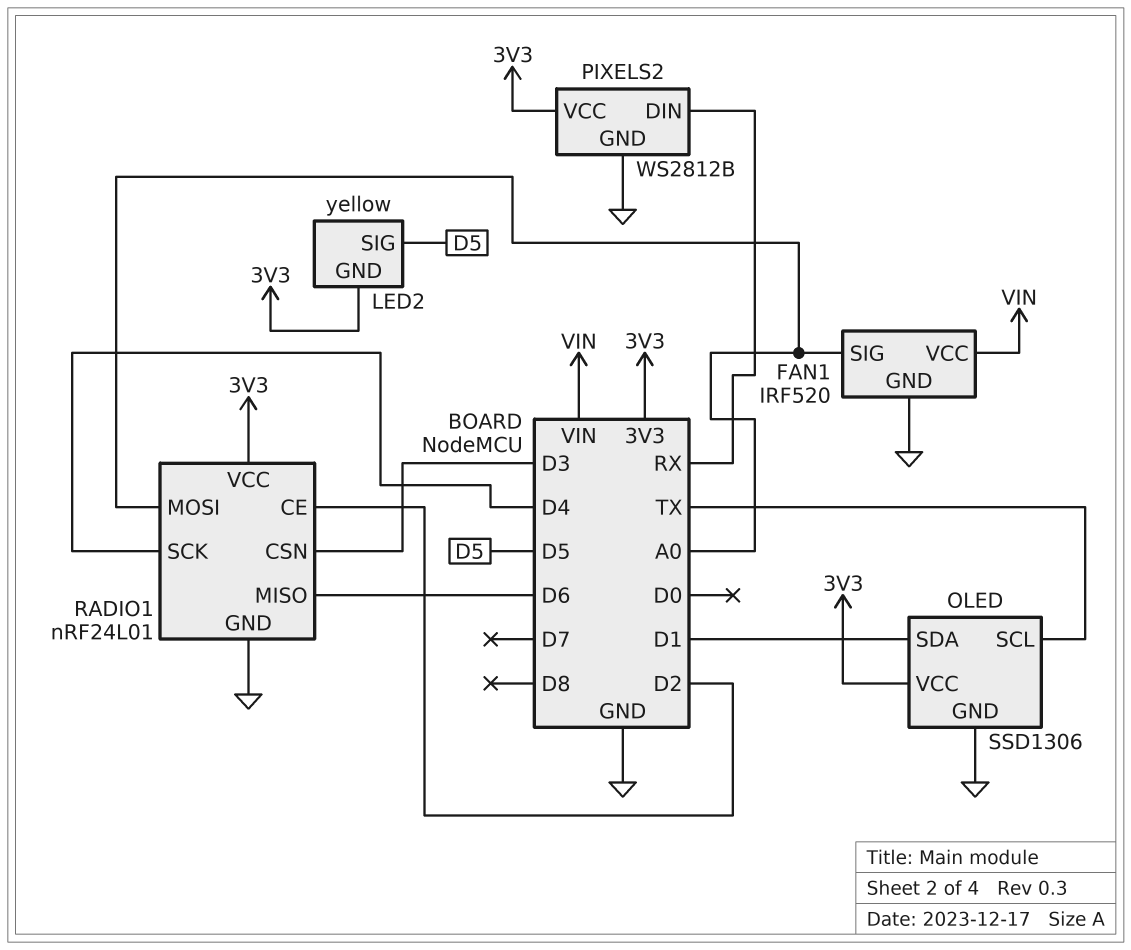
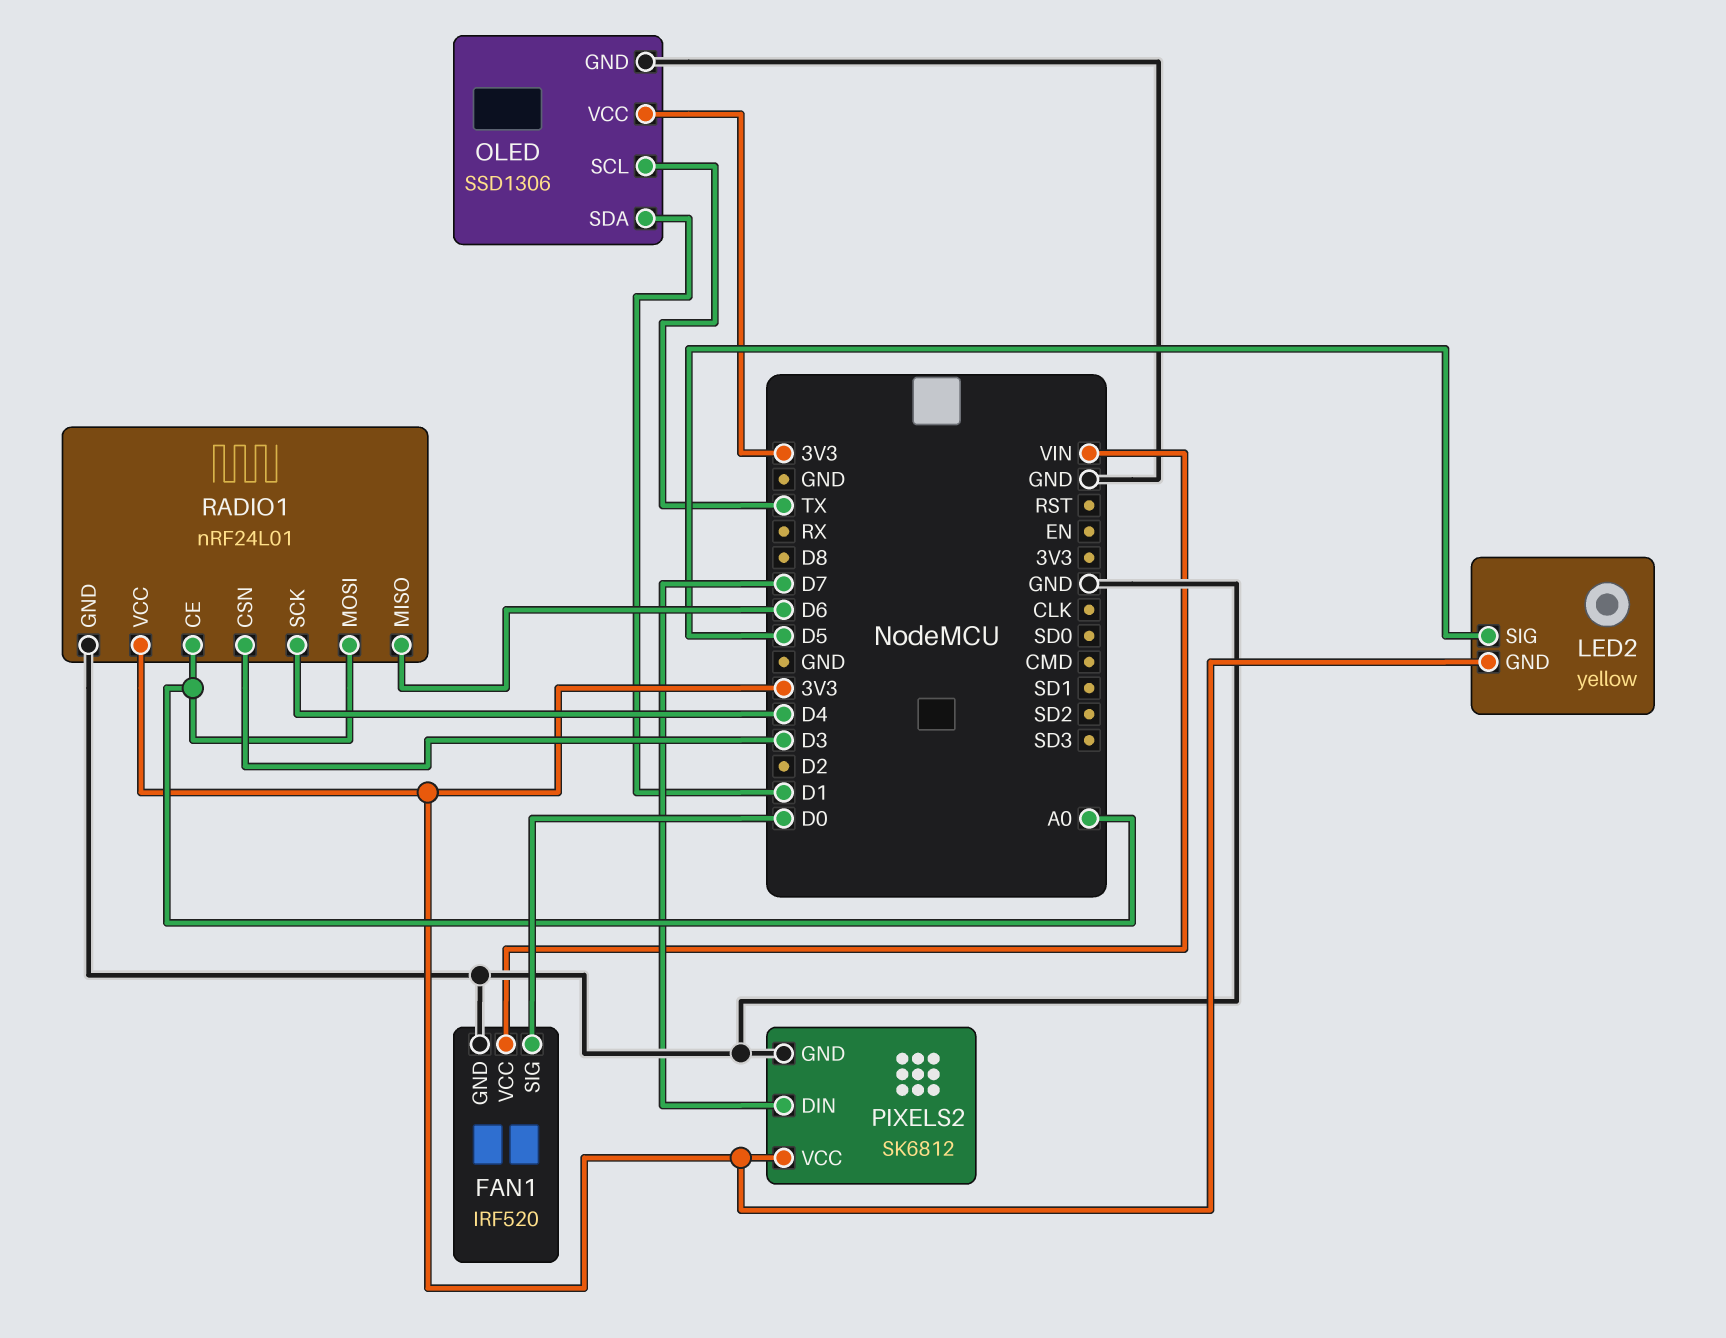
FAN1 pin SIG: A0 -> D0
PIXELS2: WS2812B -> SK6812
PIXELS2 pin DIN: RX -> D7
RADIO1 pin CE: D2 -> A0

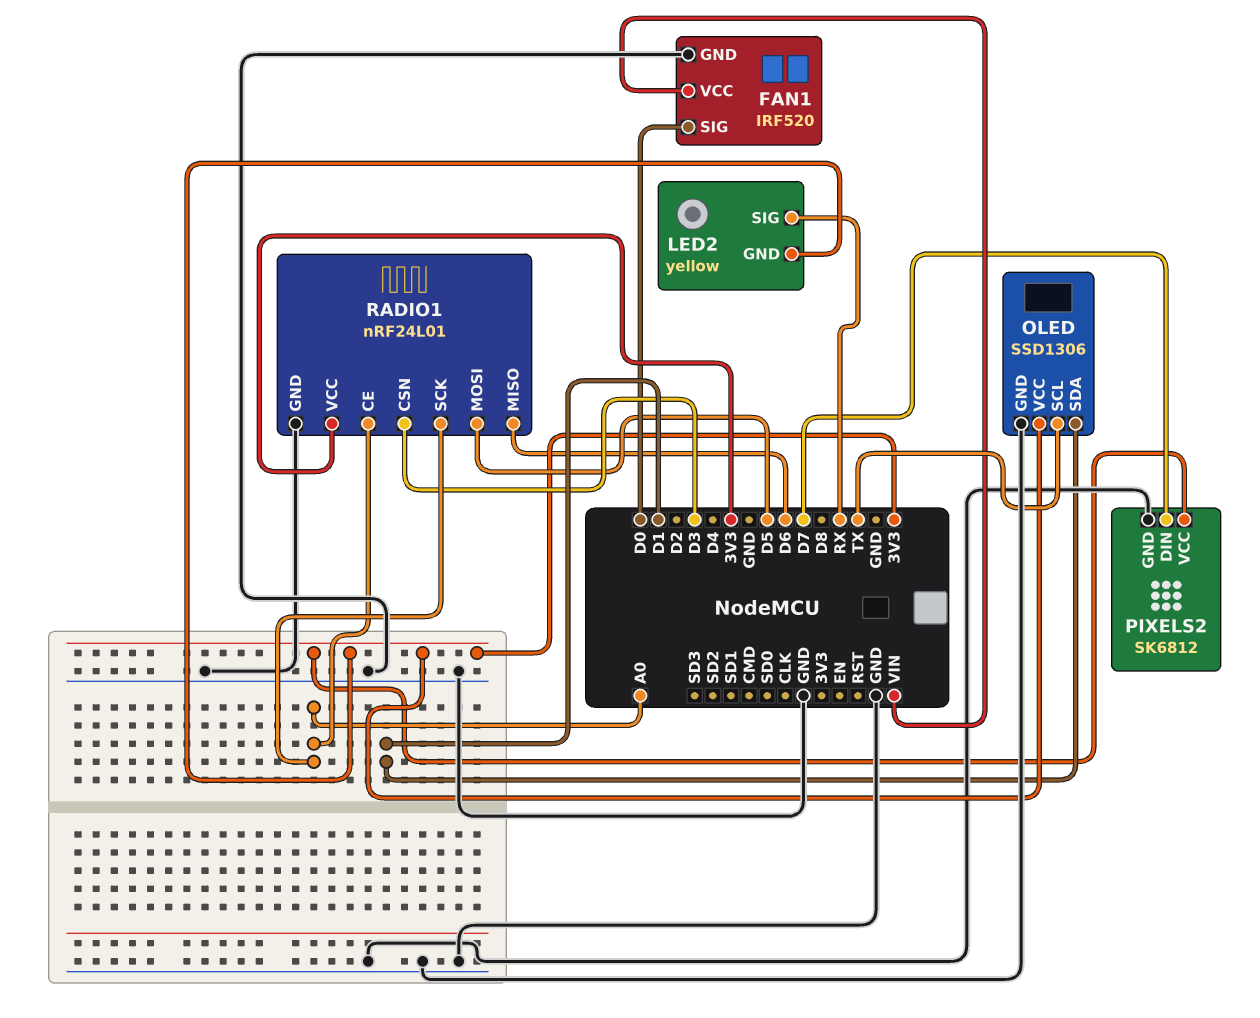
LED2 pin SIG: D5 -> RX
RADIO1 pin MOSI: A0 -> D5
RADIO1 pin SCK: D4 -> A0

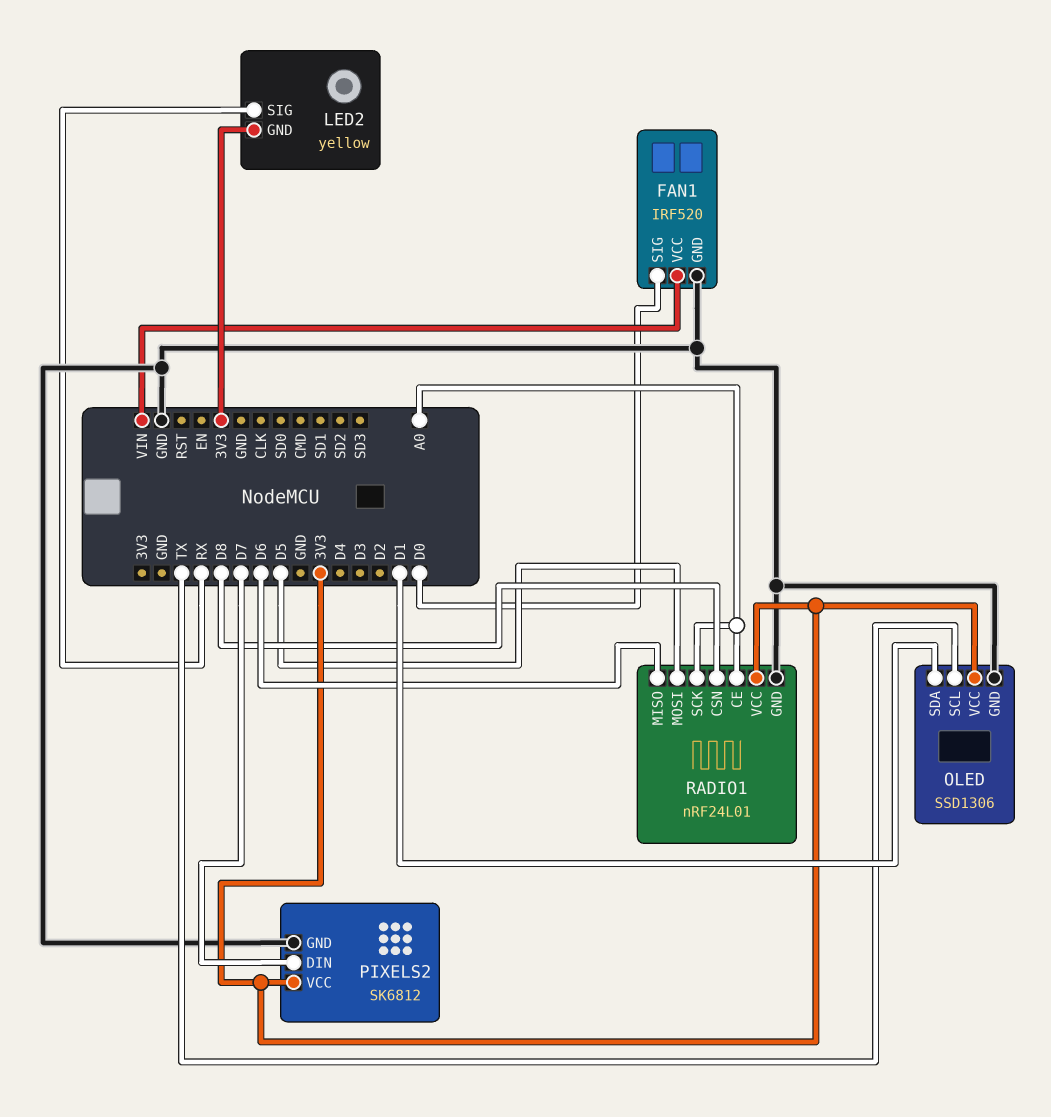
RADIO1 pin CSN: D3 -> D8

